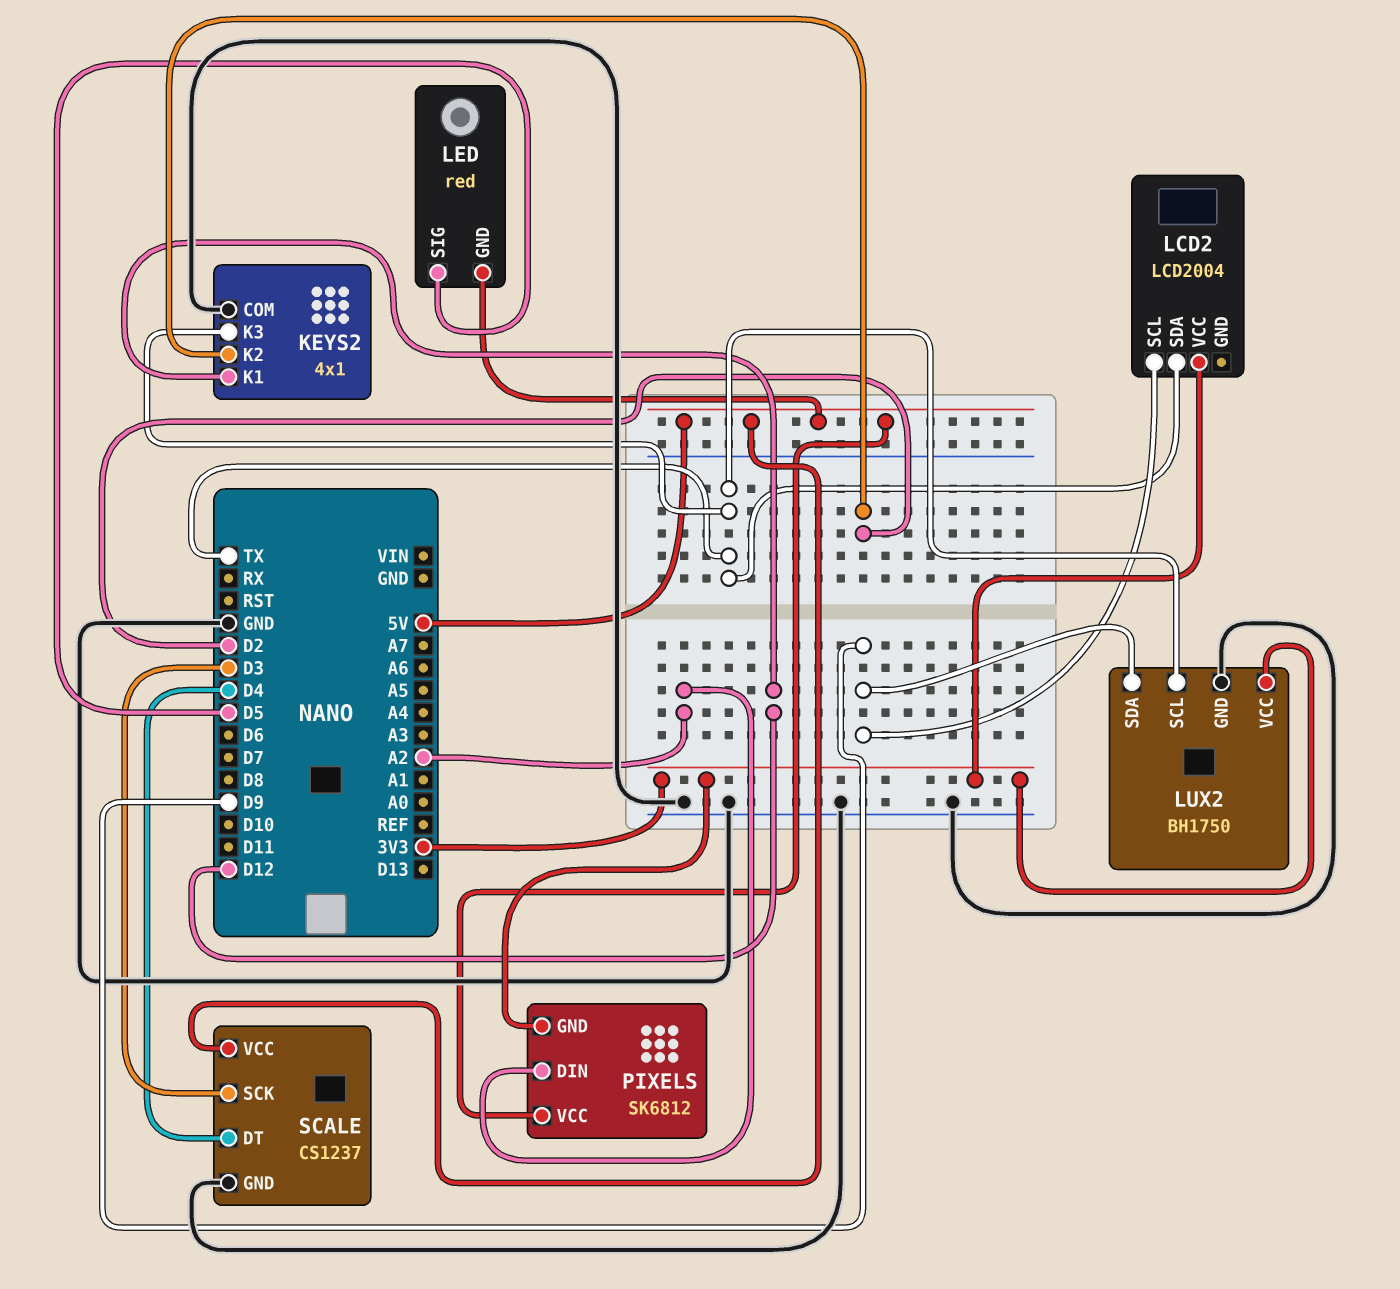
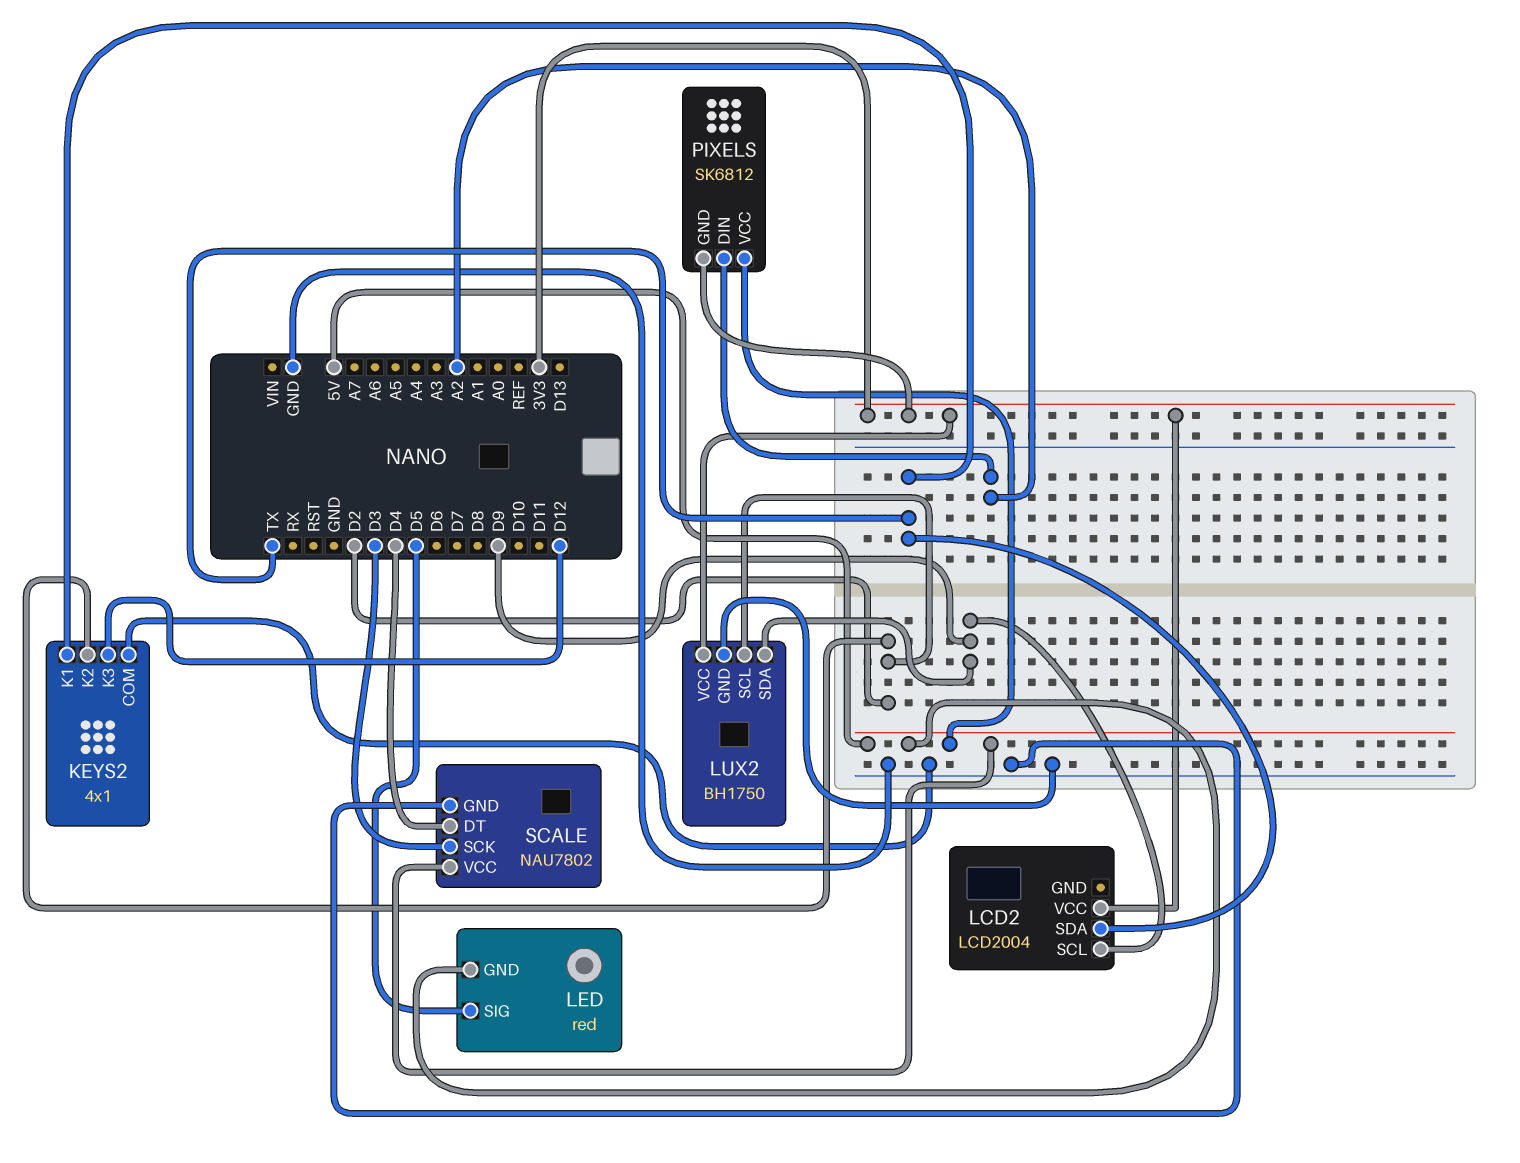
KEYS2 pin K1: D12 -> TX
KEYS2 pin K3: TX -> D12
LUX2 pin SCL: TX -> D2
SCALE: CS1237 -> NAU7802

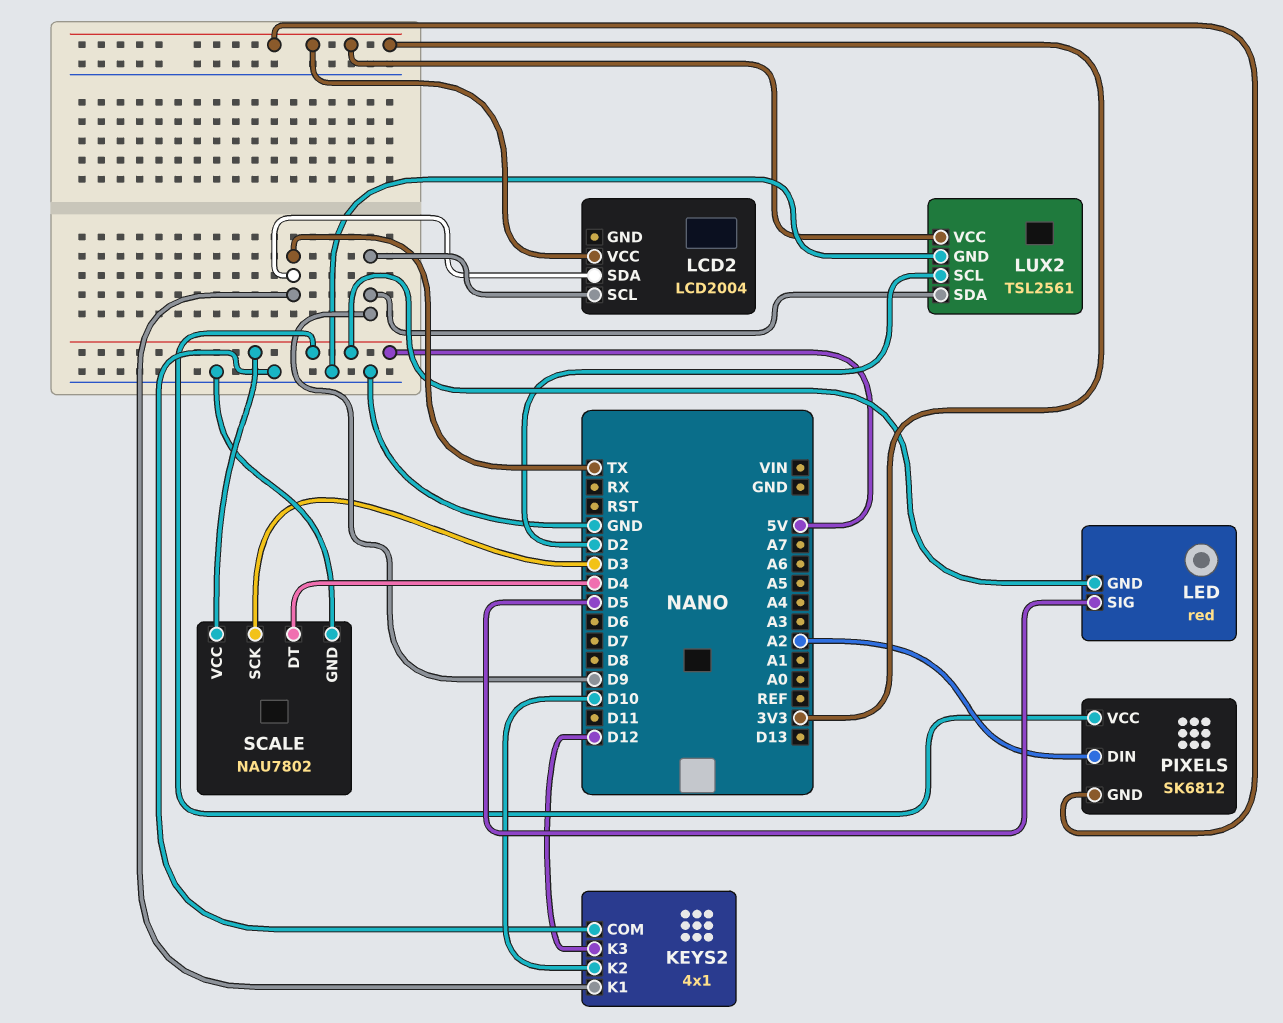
KEYS2 pin K2: D2 -> D10
LUX2: BH1750 -> TSL2561

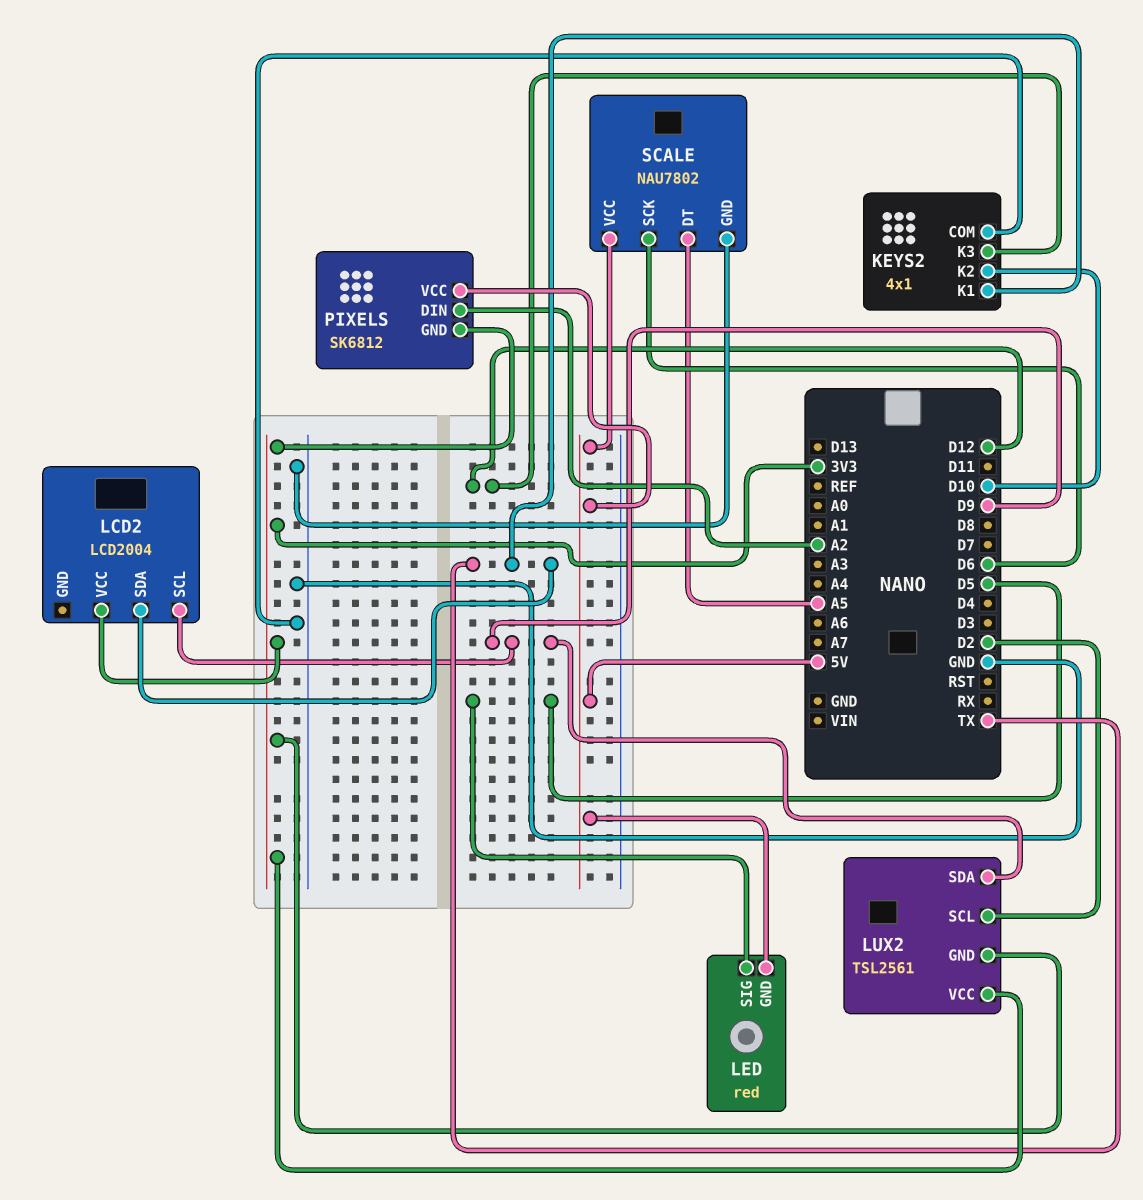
LUX2 pin GND: GND -> 3V3
SCALE pin DT: D4 -> A5
SCALE pin SCK: D3 -> D6

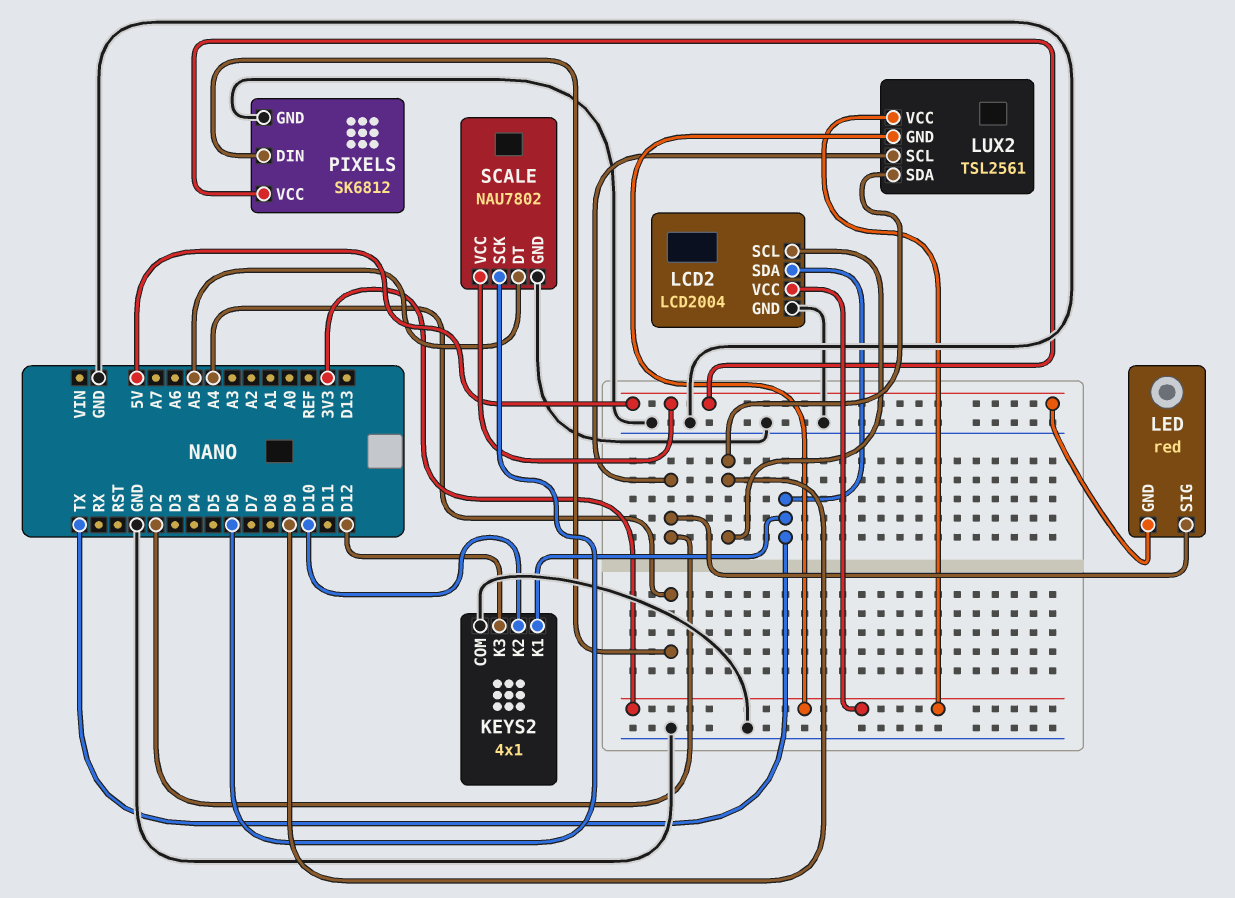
LCD2 pin GND: none -> GND
LED pin SIG: D5 -> D2
PIXELS pin DIN: A2 -> A4
PIXELS pin GND: 3V3 -> GND

